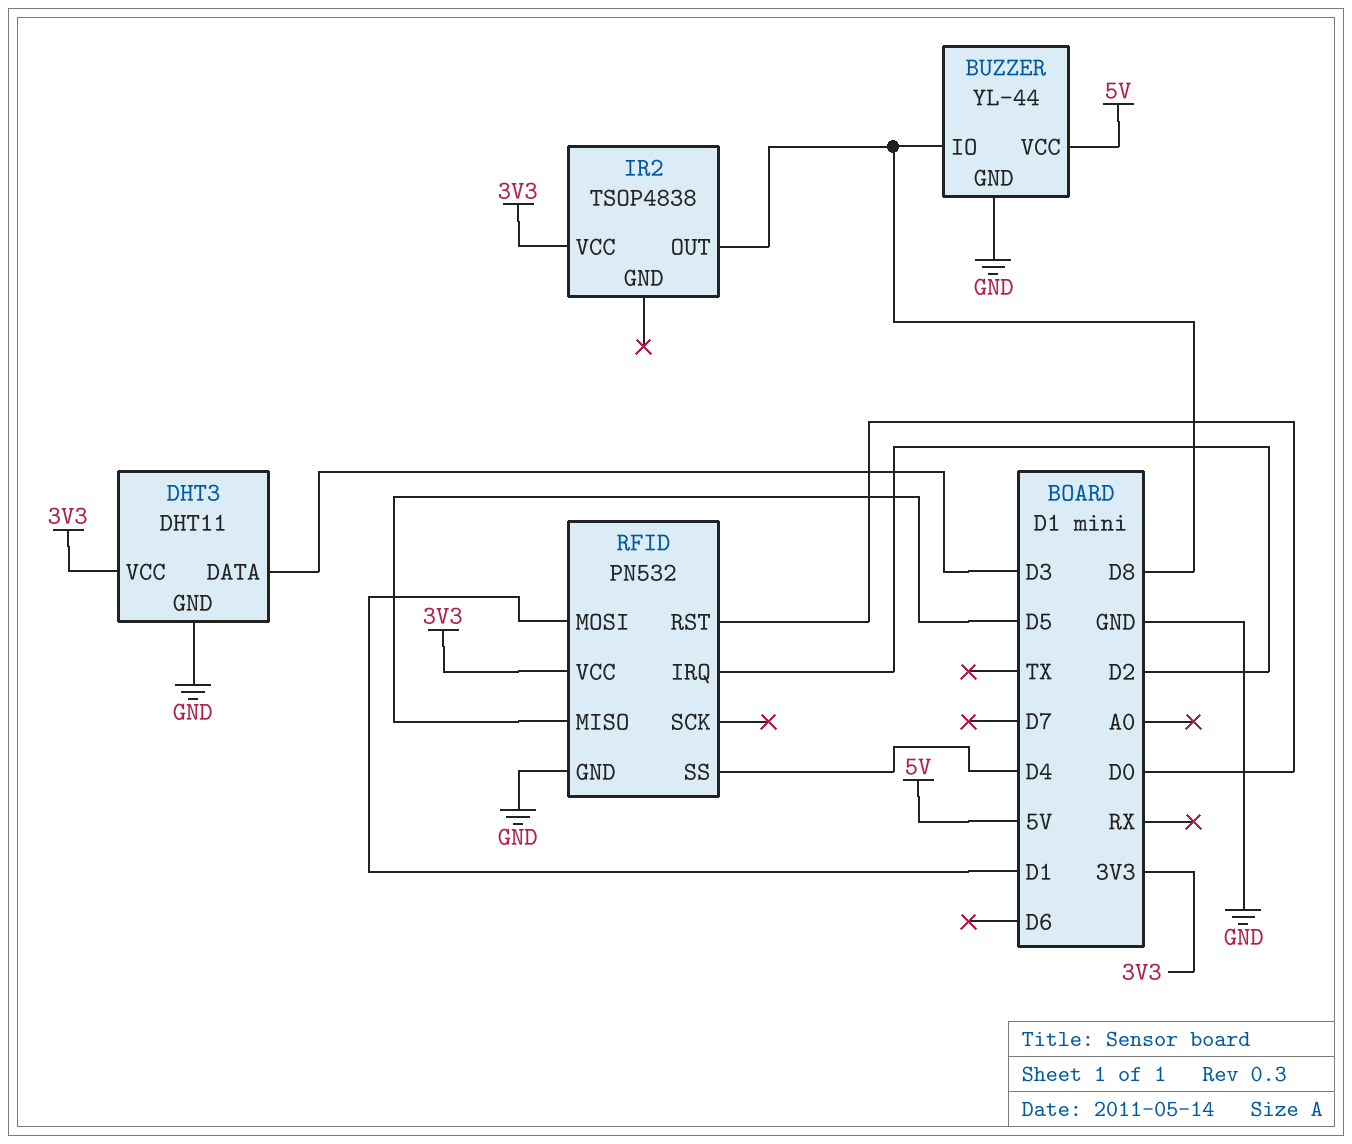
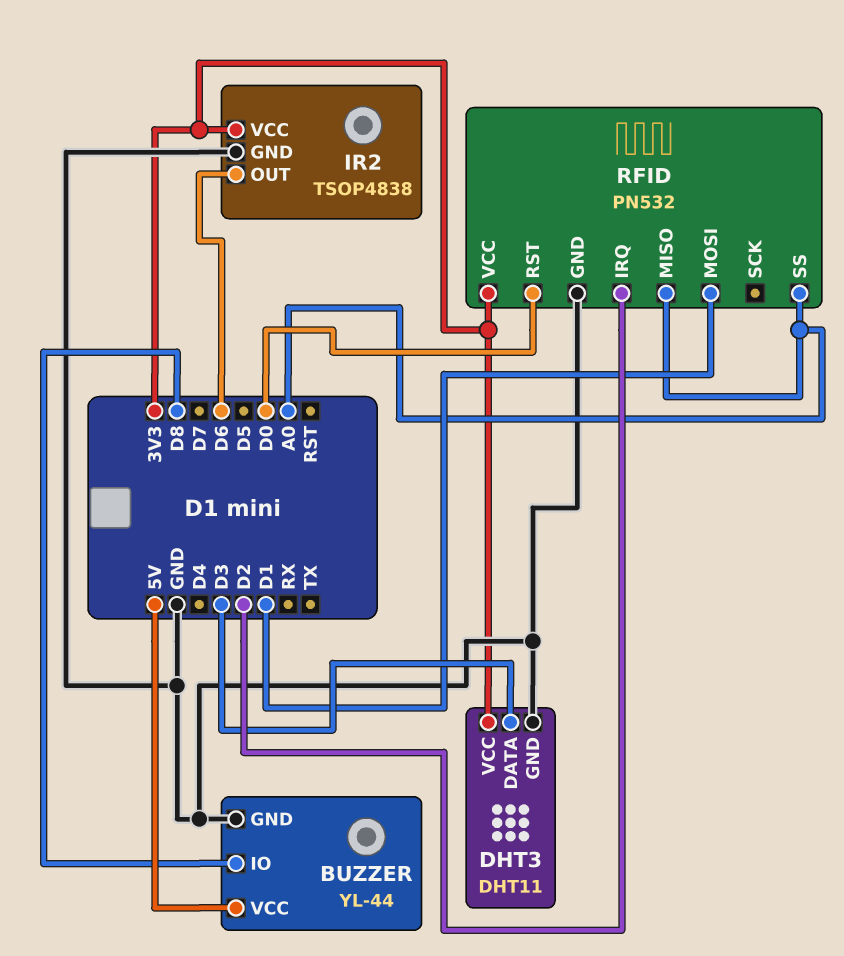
IR2 pin GND: none -> GND
IR2 pin OUT: D8 -> D6
RFID pin MISO: D5 -> A0
RFID pin SS: D4 -> A0

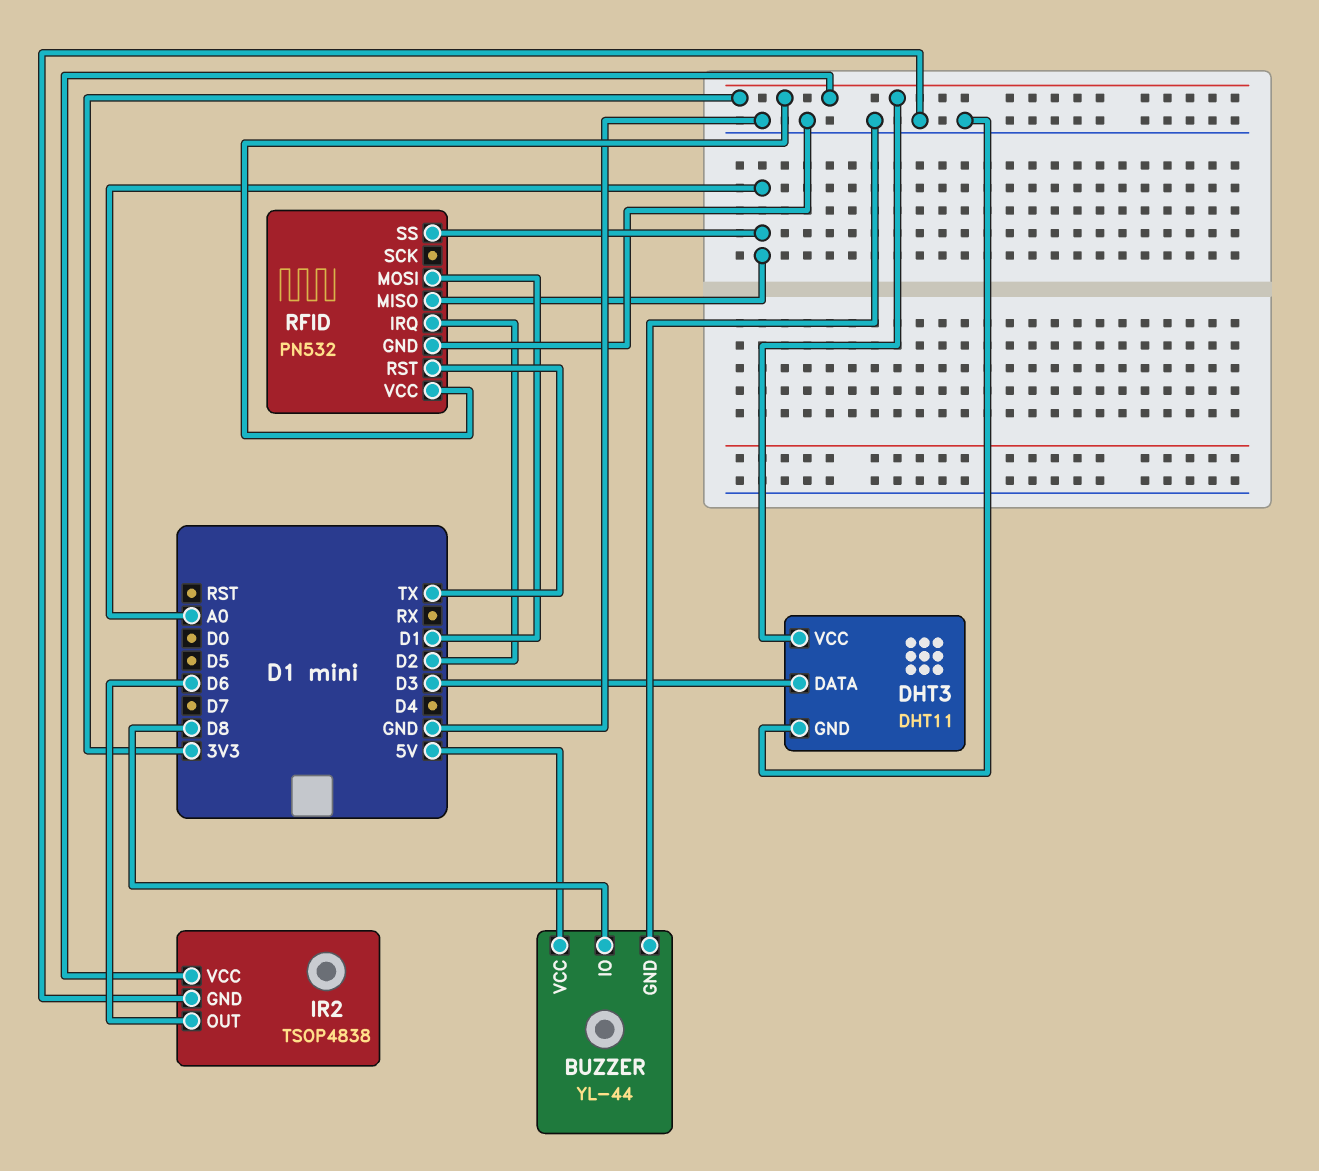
RFID pin RST: D0 -> TX

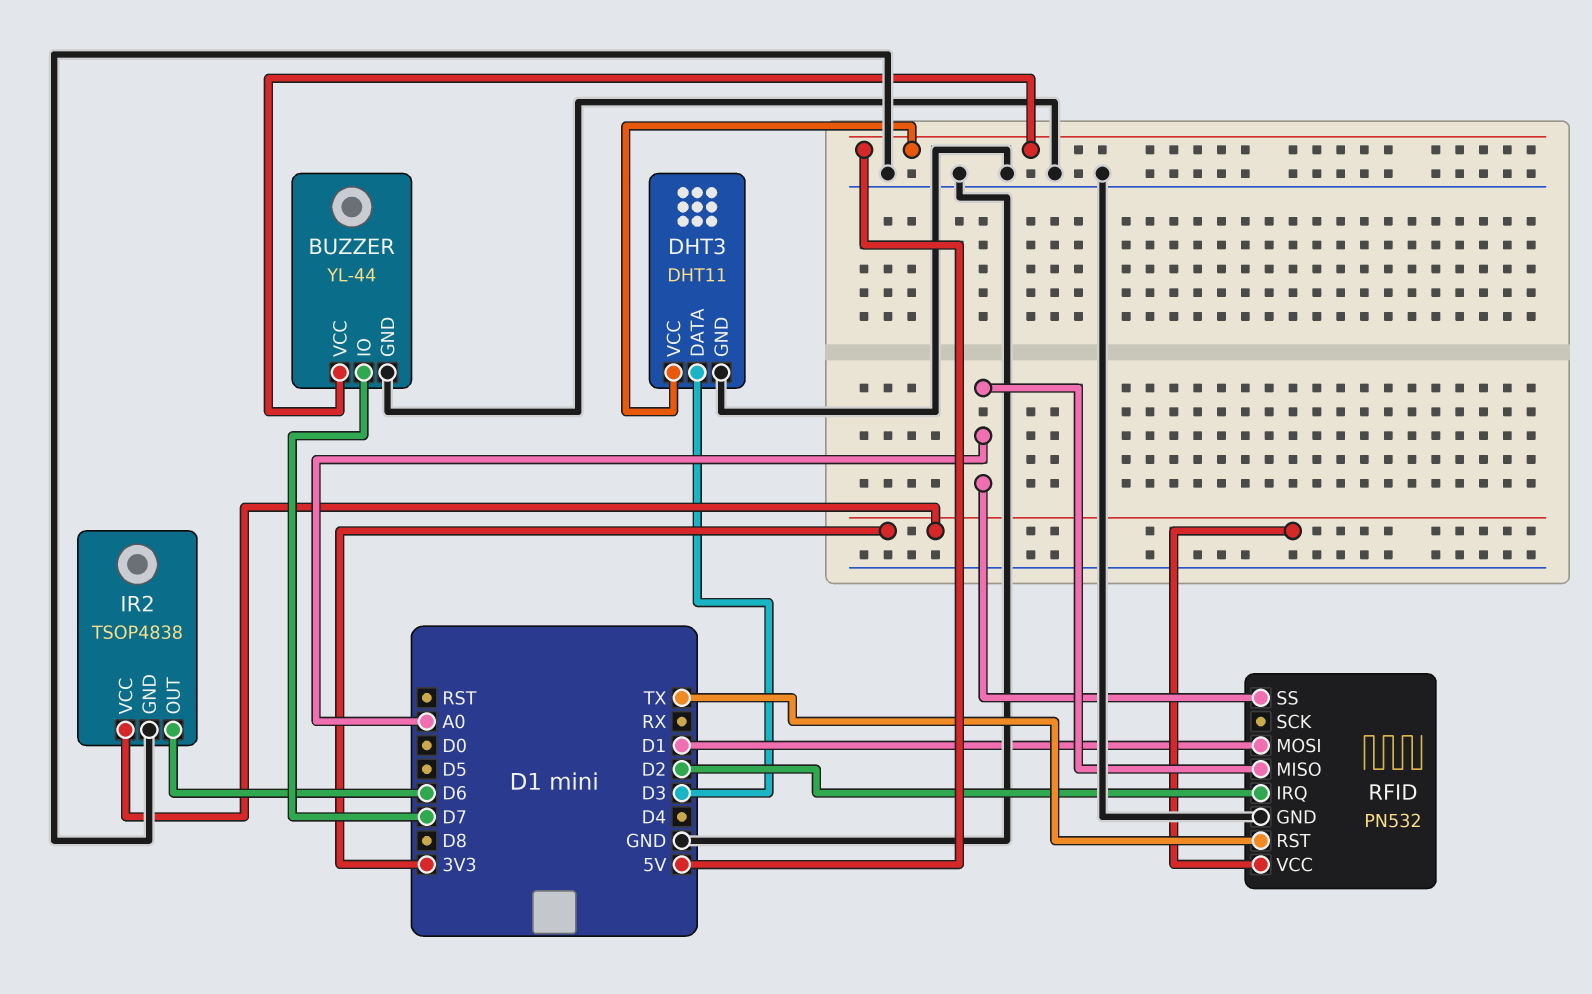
BUZZER pin IO: D8 -> D7
DHT3 pin VCC: 3V3 -> 5V

